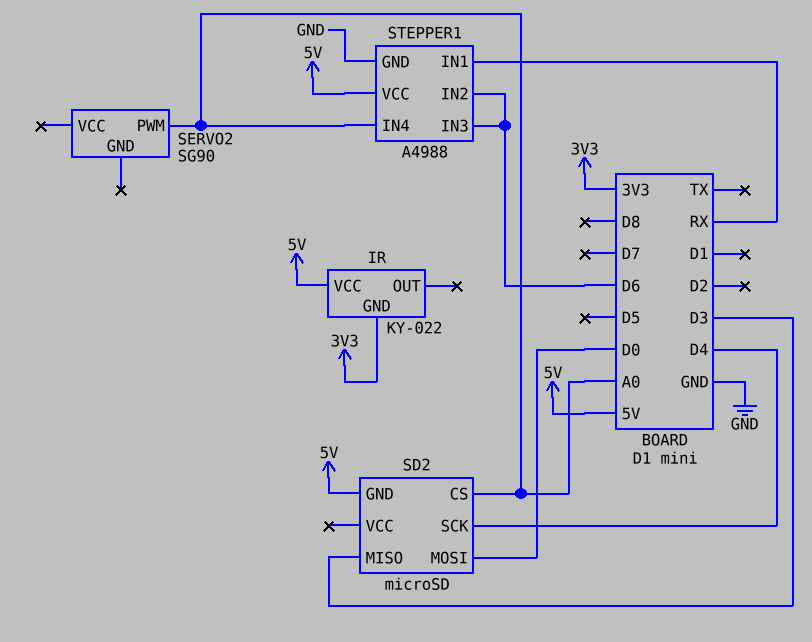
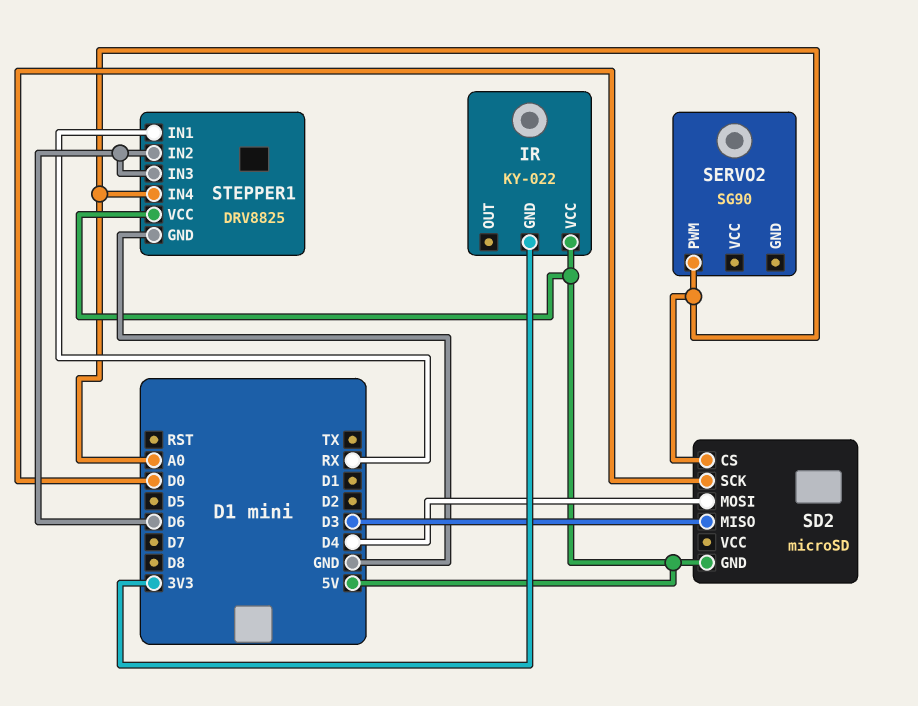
SD2 pin MOSI: D0 -> D4
SD2 pin SCK: D4 -> D0
STEPPER1: A4988 -> DRV8825

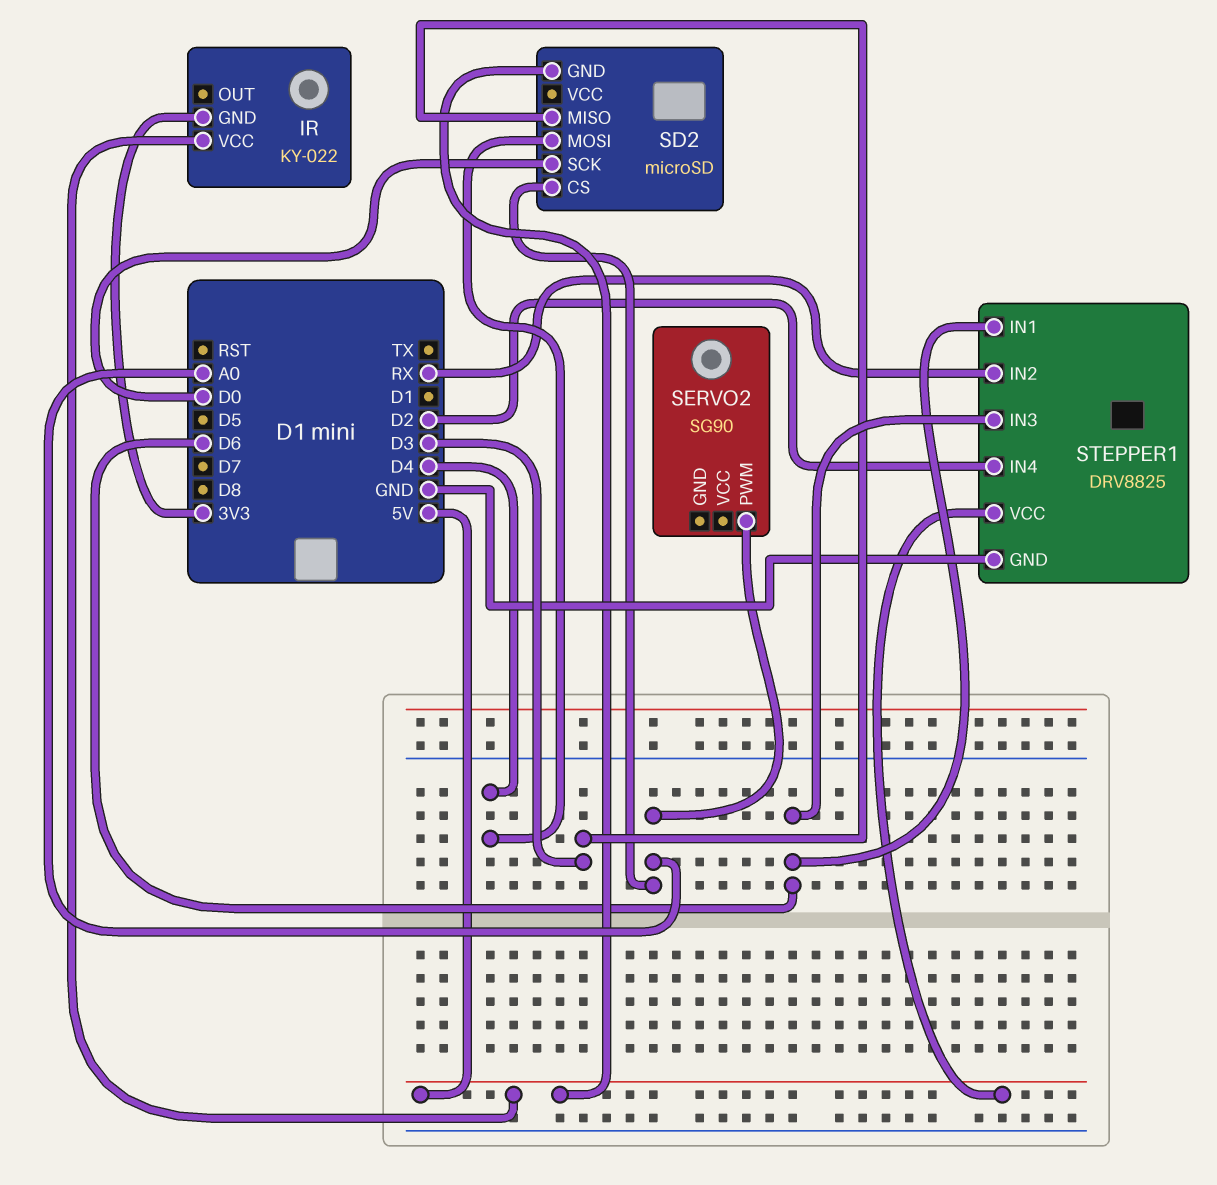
STEPPER1 pin IN1: RX -> D6
STEPPER1 pin IN2: D6 -> RX
STEPPER1 pin IN4: A0 -> D2

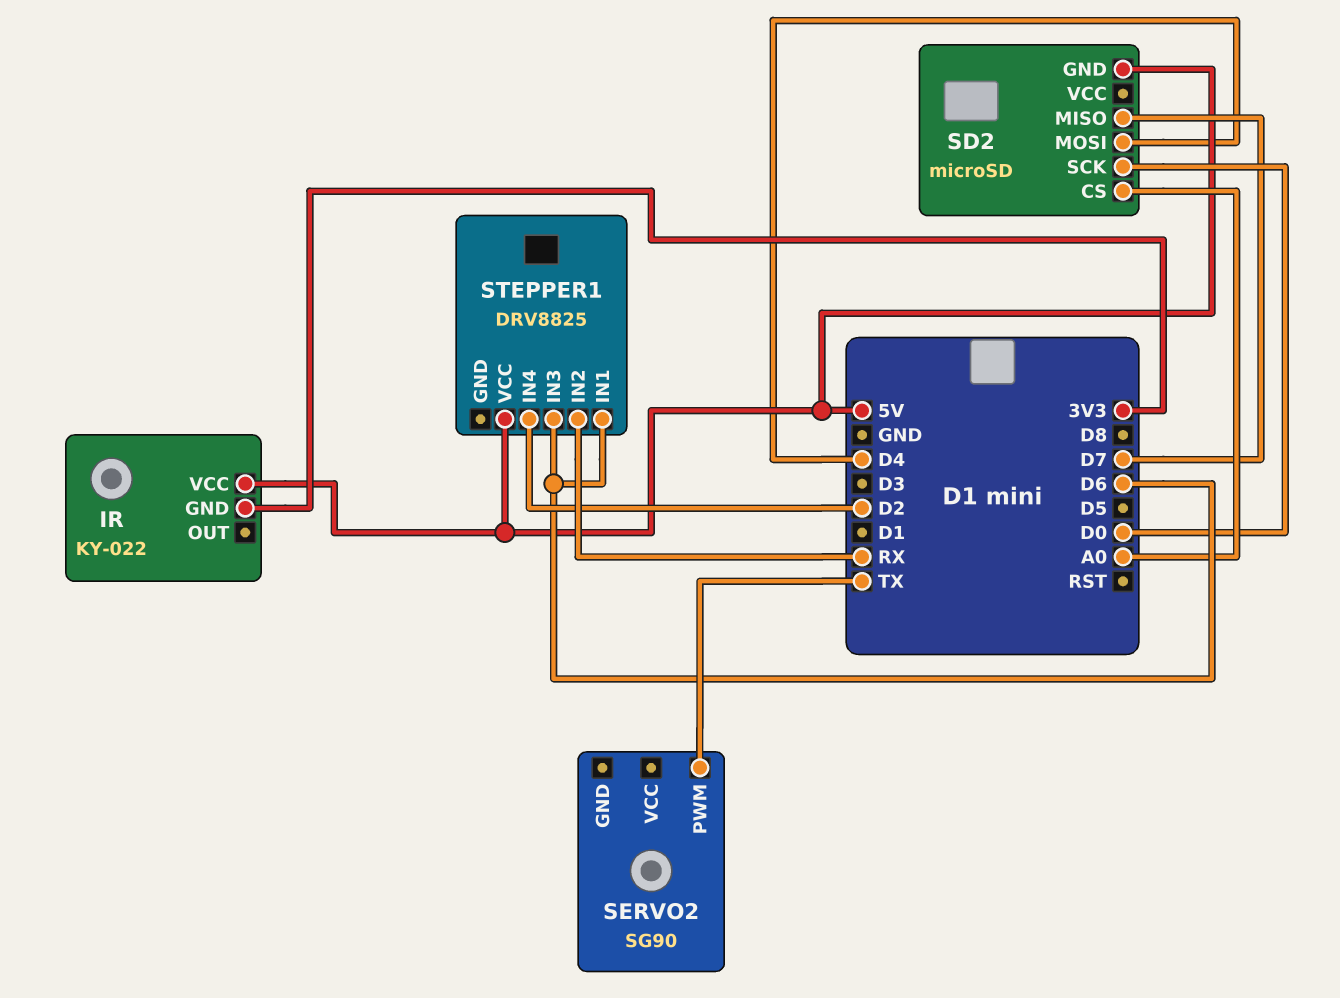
SD2 pin MISO: D3 -> D7
SERVO2 pin PWM: A0 -> TX
STEPPER1 pin GND: GND -> none

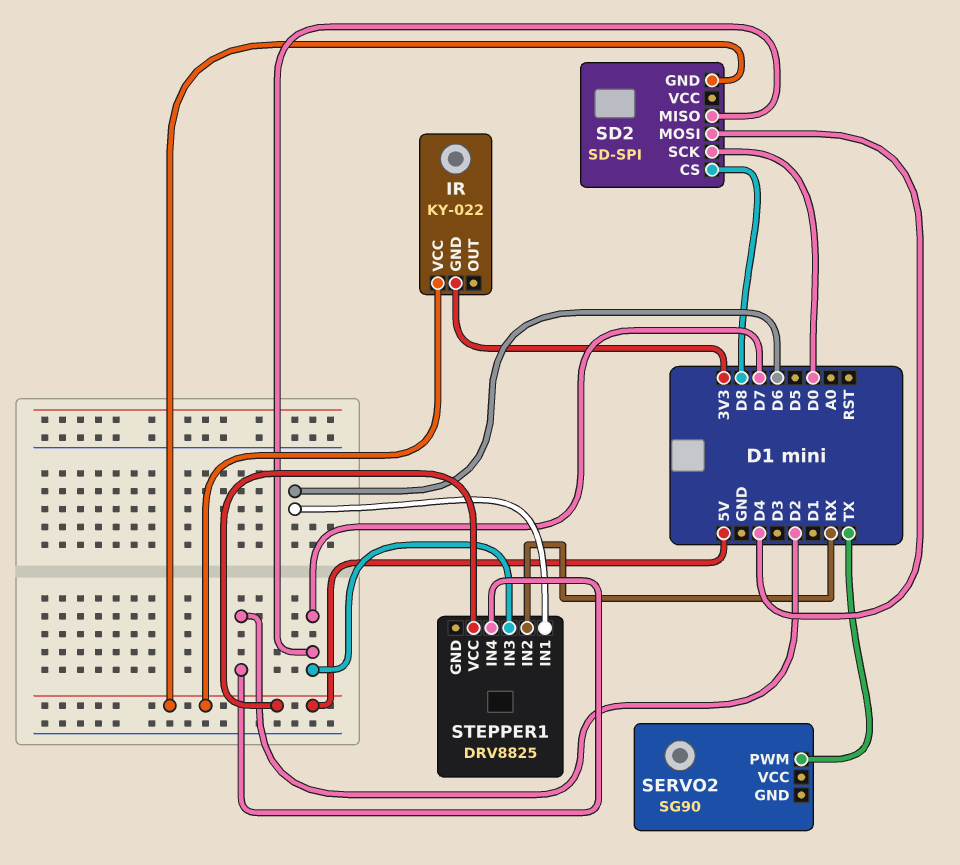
SD2: microSD -> SD-SPI
SD2 pin CS: A0 -> D8
STEPPER1 pin IN3: D6 -> D7

